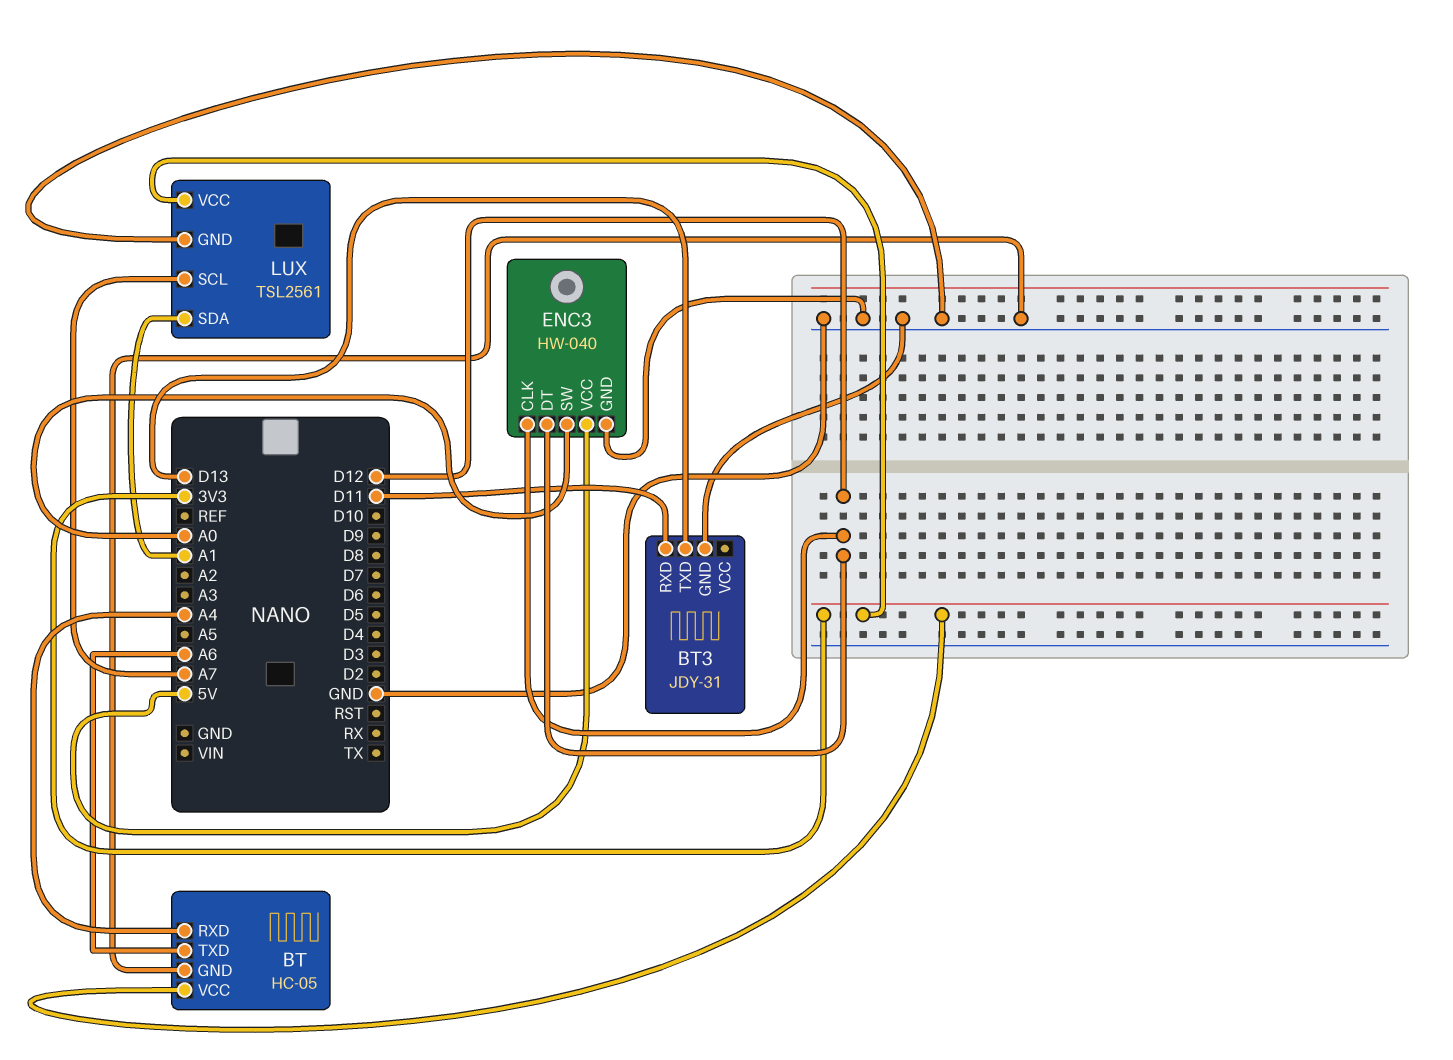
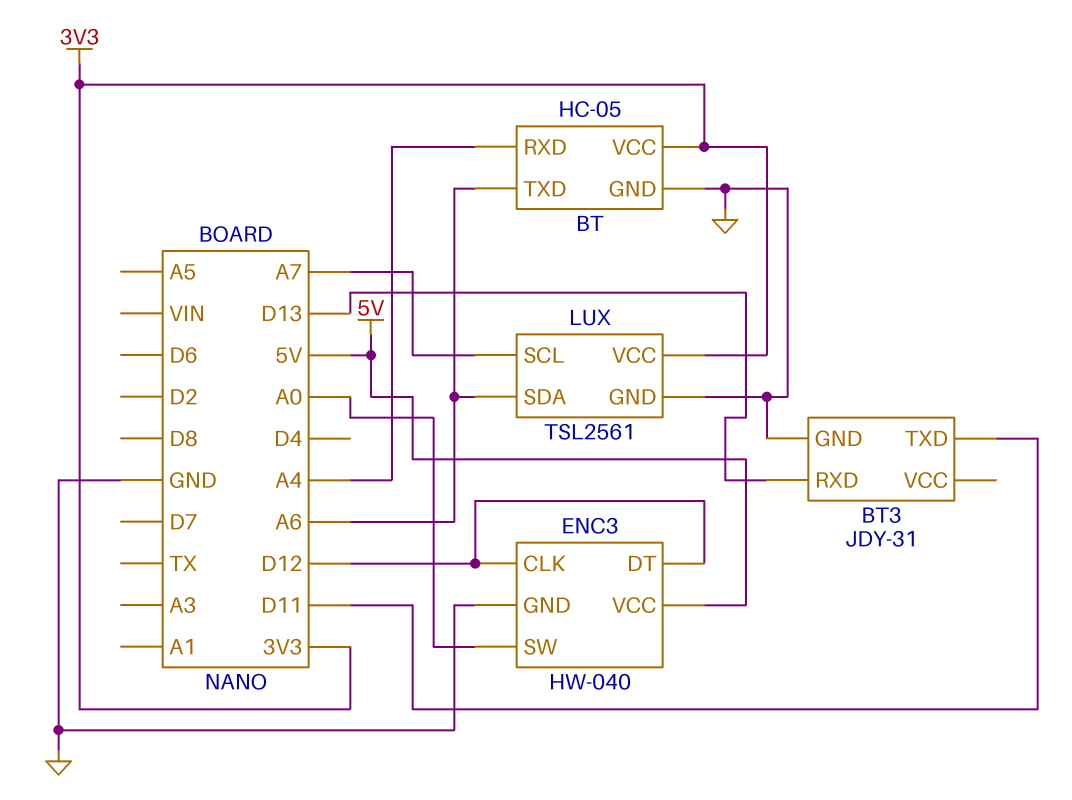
BT3 pin RXD: D11 -> D13
BT3 pin TXD: D13 -> D11
LUX pin SDA: A1 -> A6

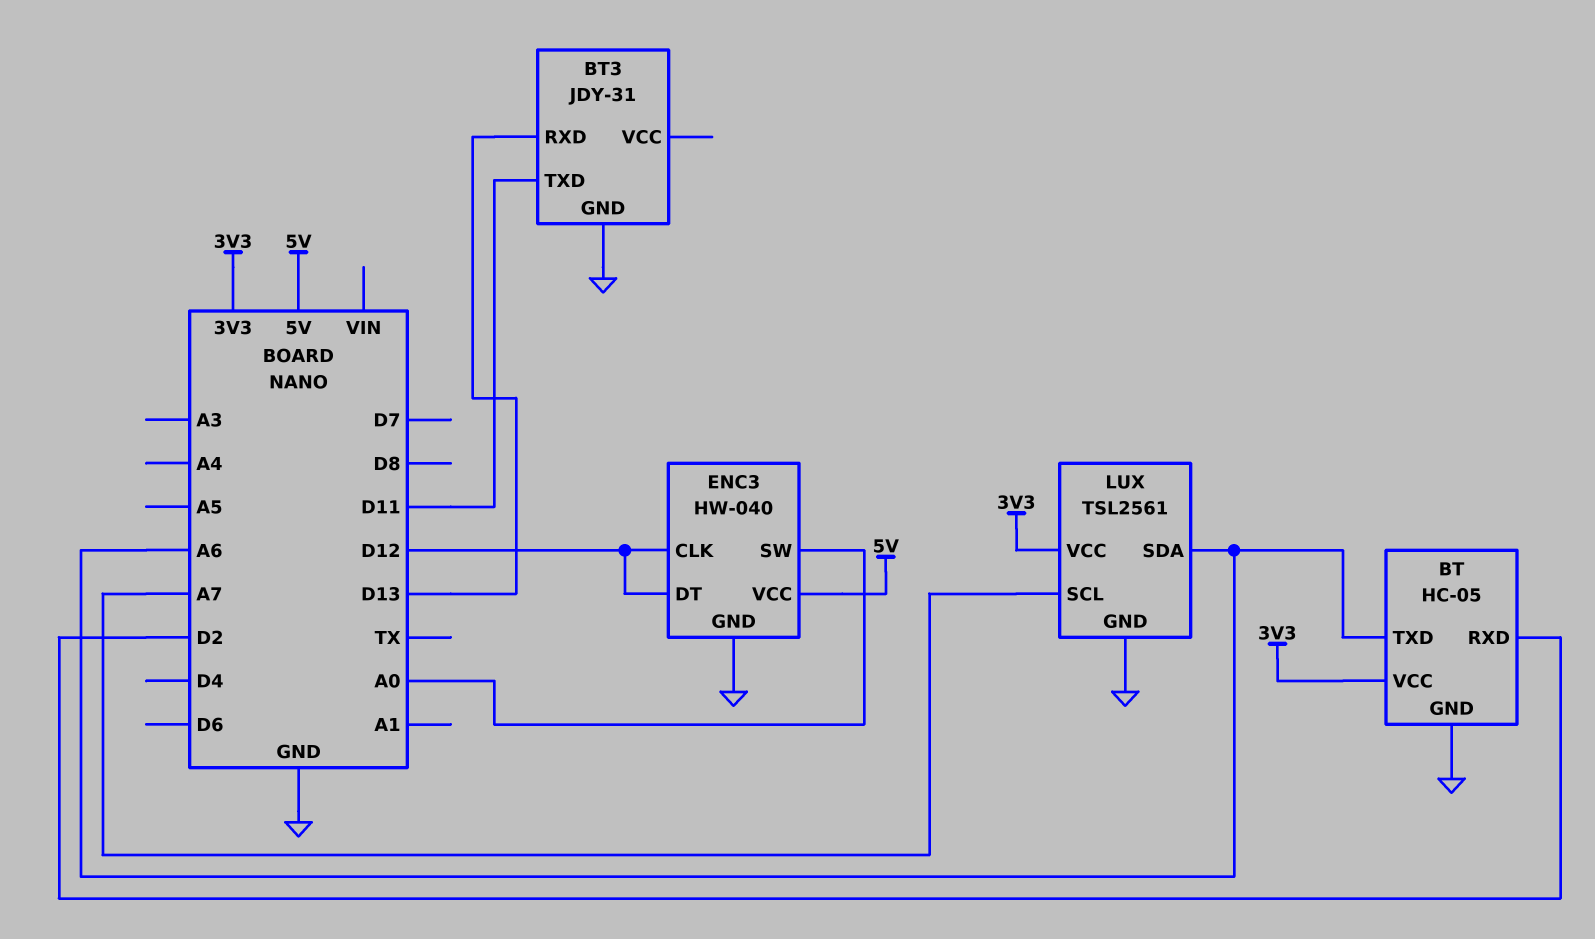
BT pin RXD: A4 -> D2

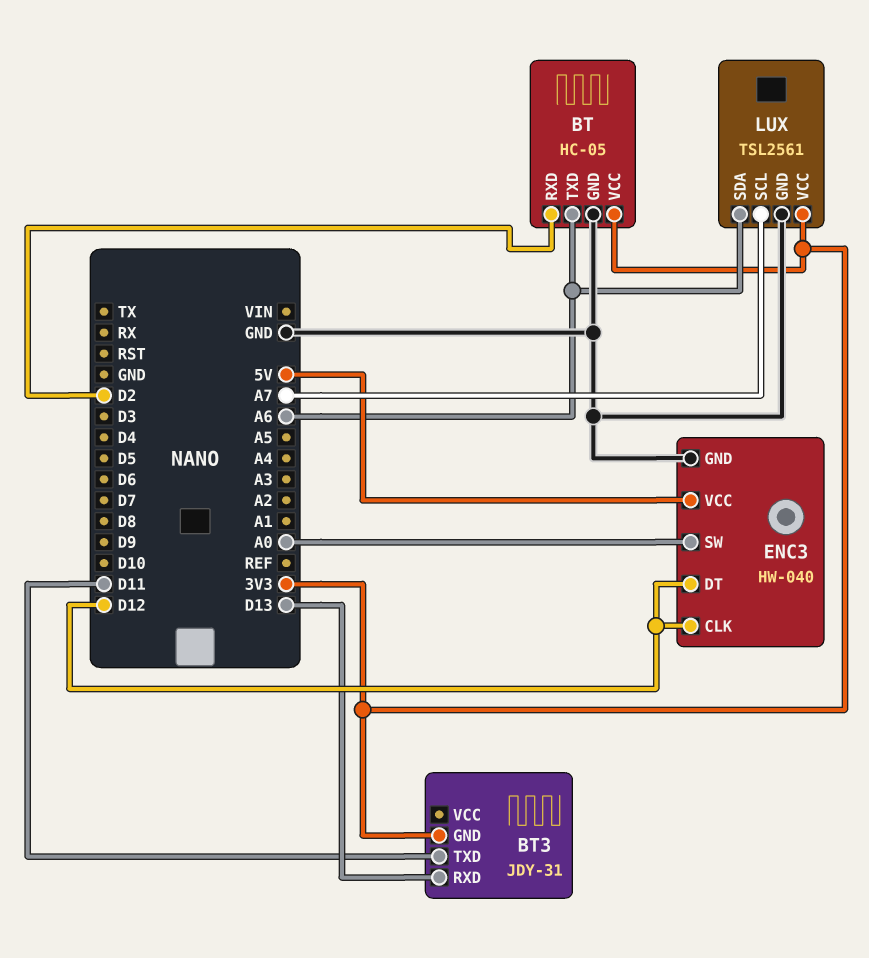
BT3 pin GND: GND -> 3V3

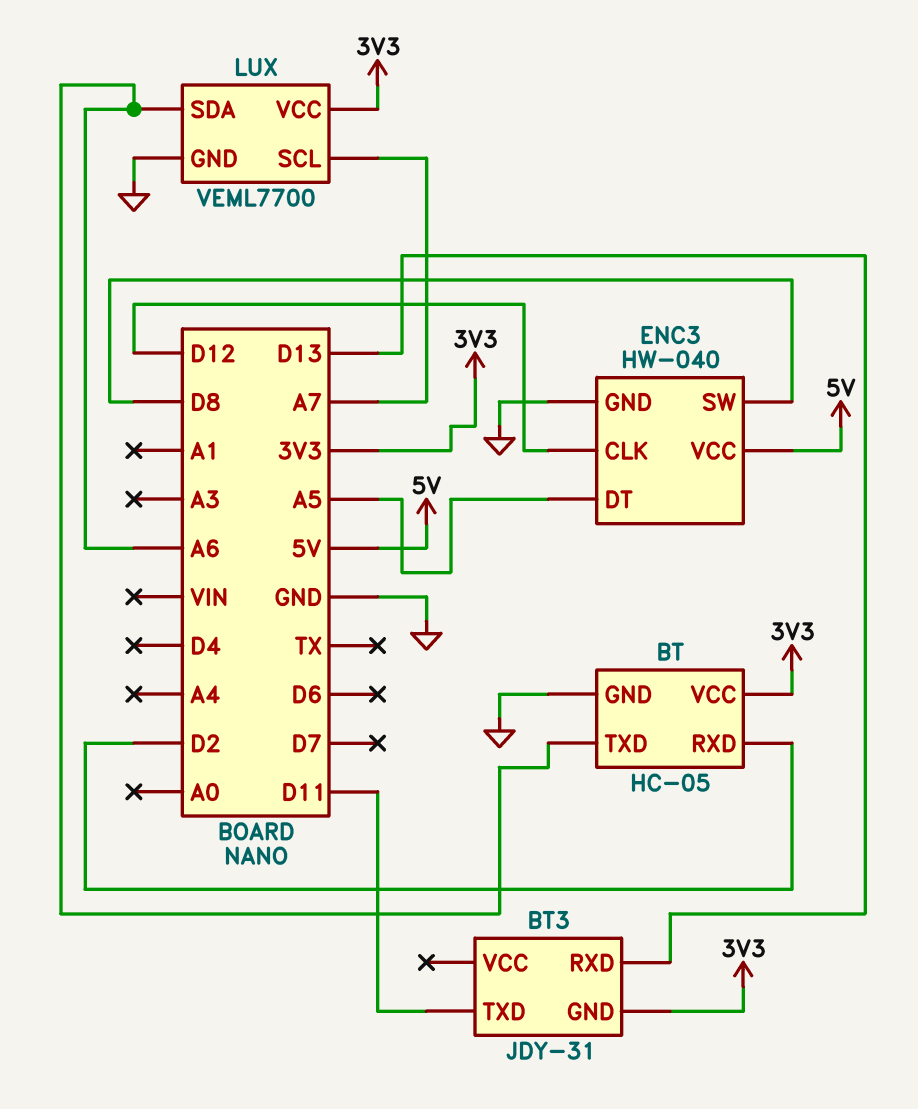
ENC3 pin DT: D12 -> A5
ENC3 pin SW: A0 -> D8
LUX: TSL2561 -> VEML7700

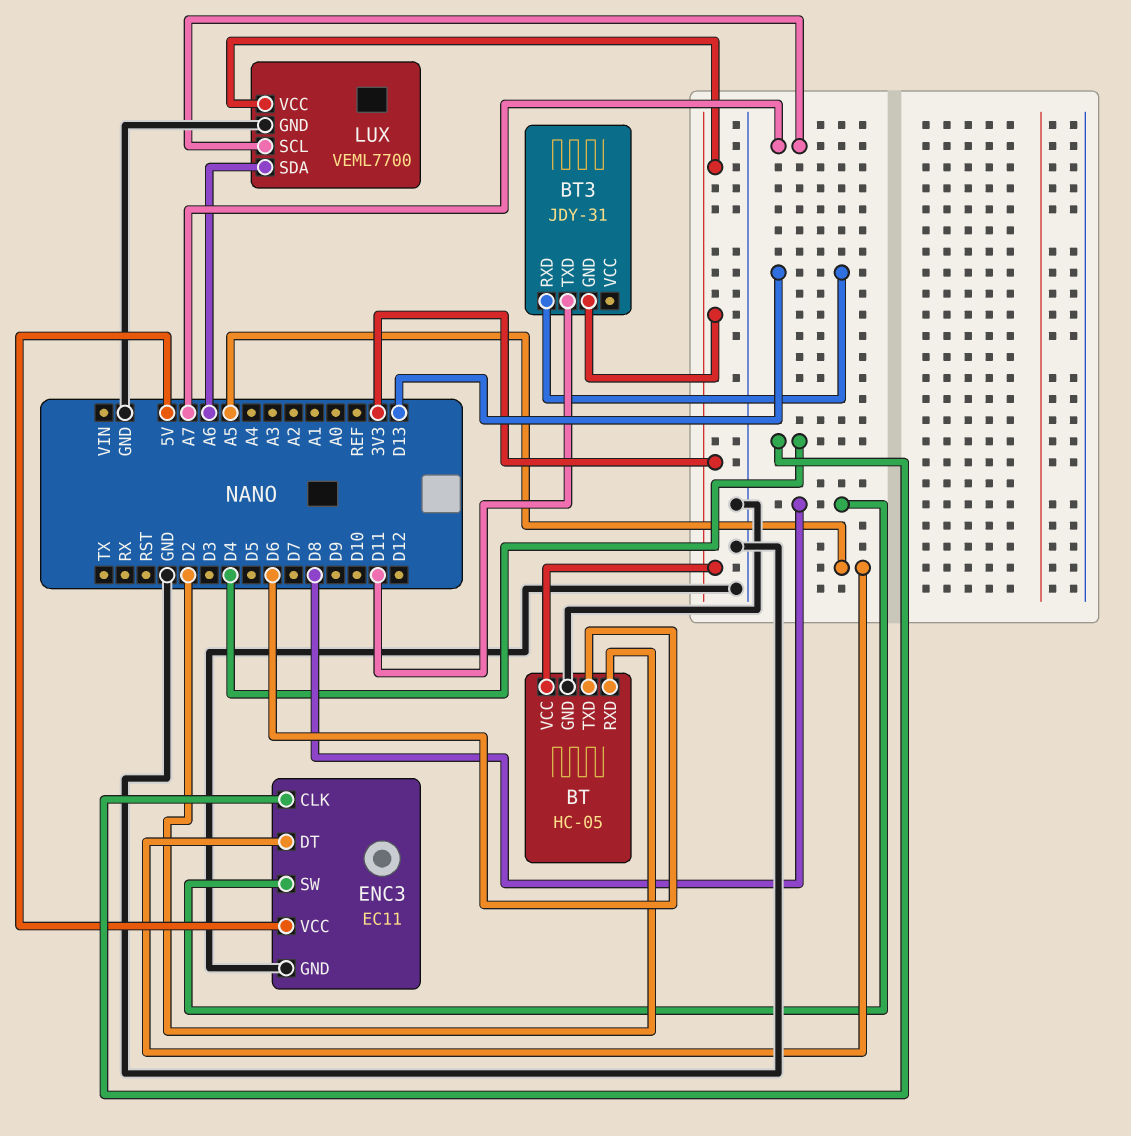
BT pin TXD: A6 -> D6
ENC3: HW-040 -> EC11
ENC3 pin CLK: D12 -> D4

